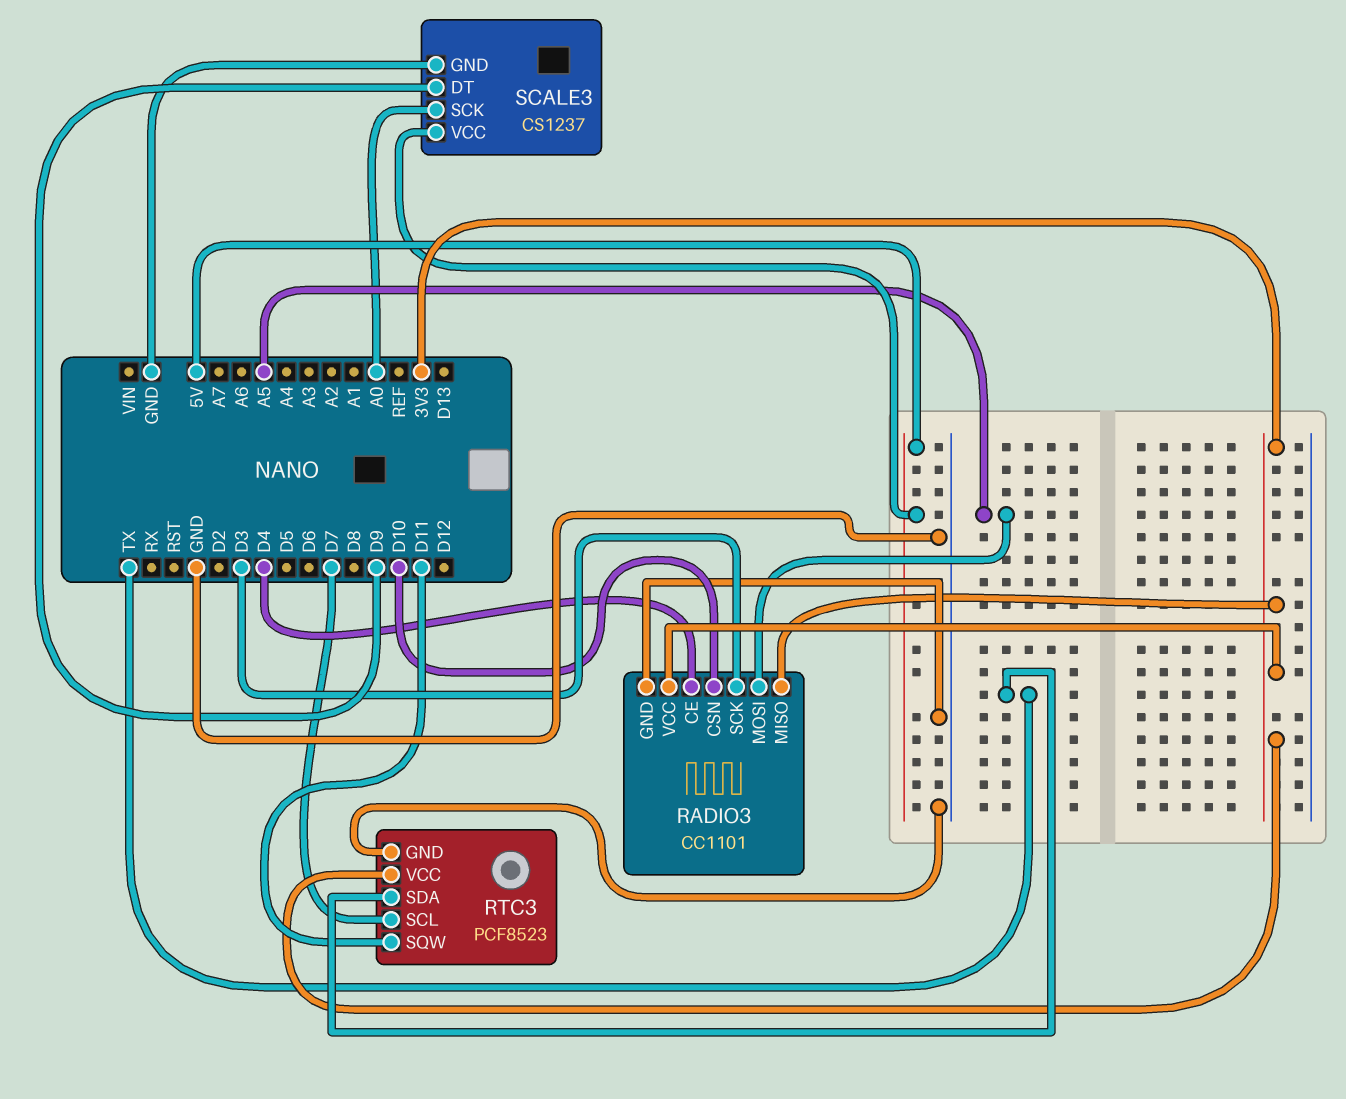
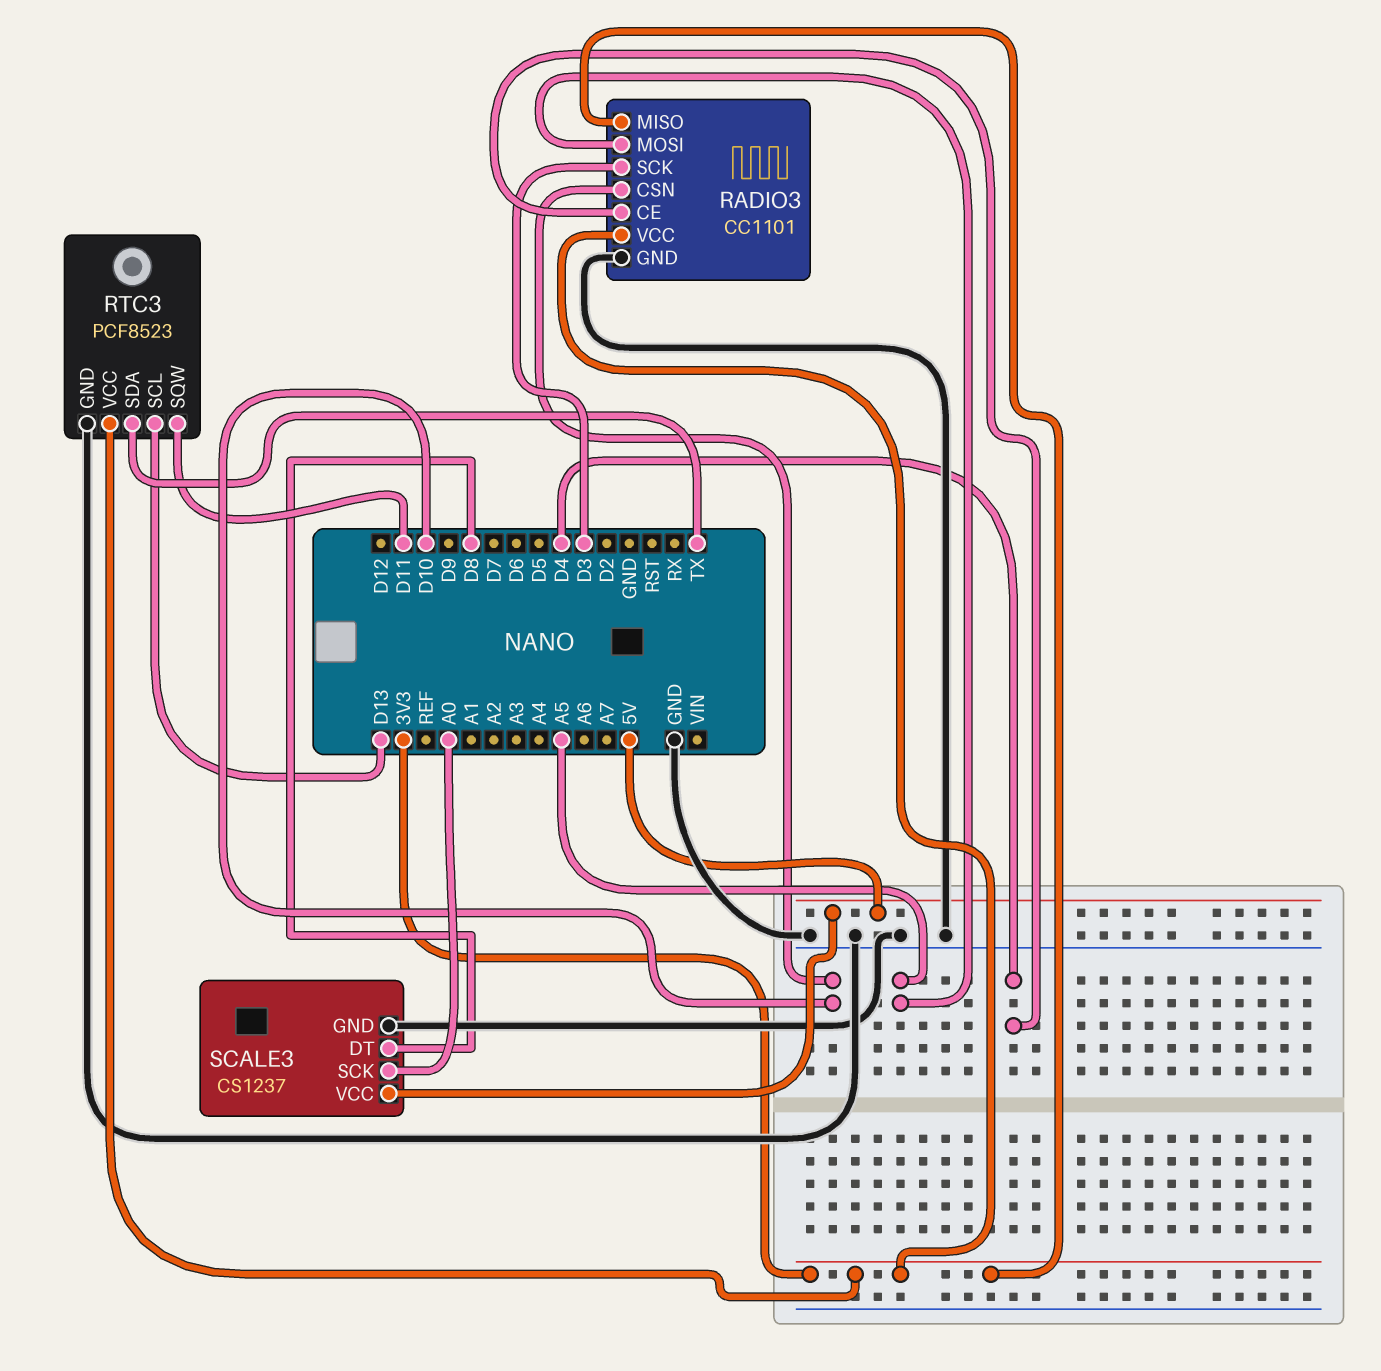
RTC3 pin SCL: D7 -> D13
SCALE3 pin DT: D9 -> D8

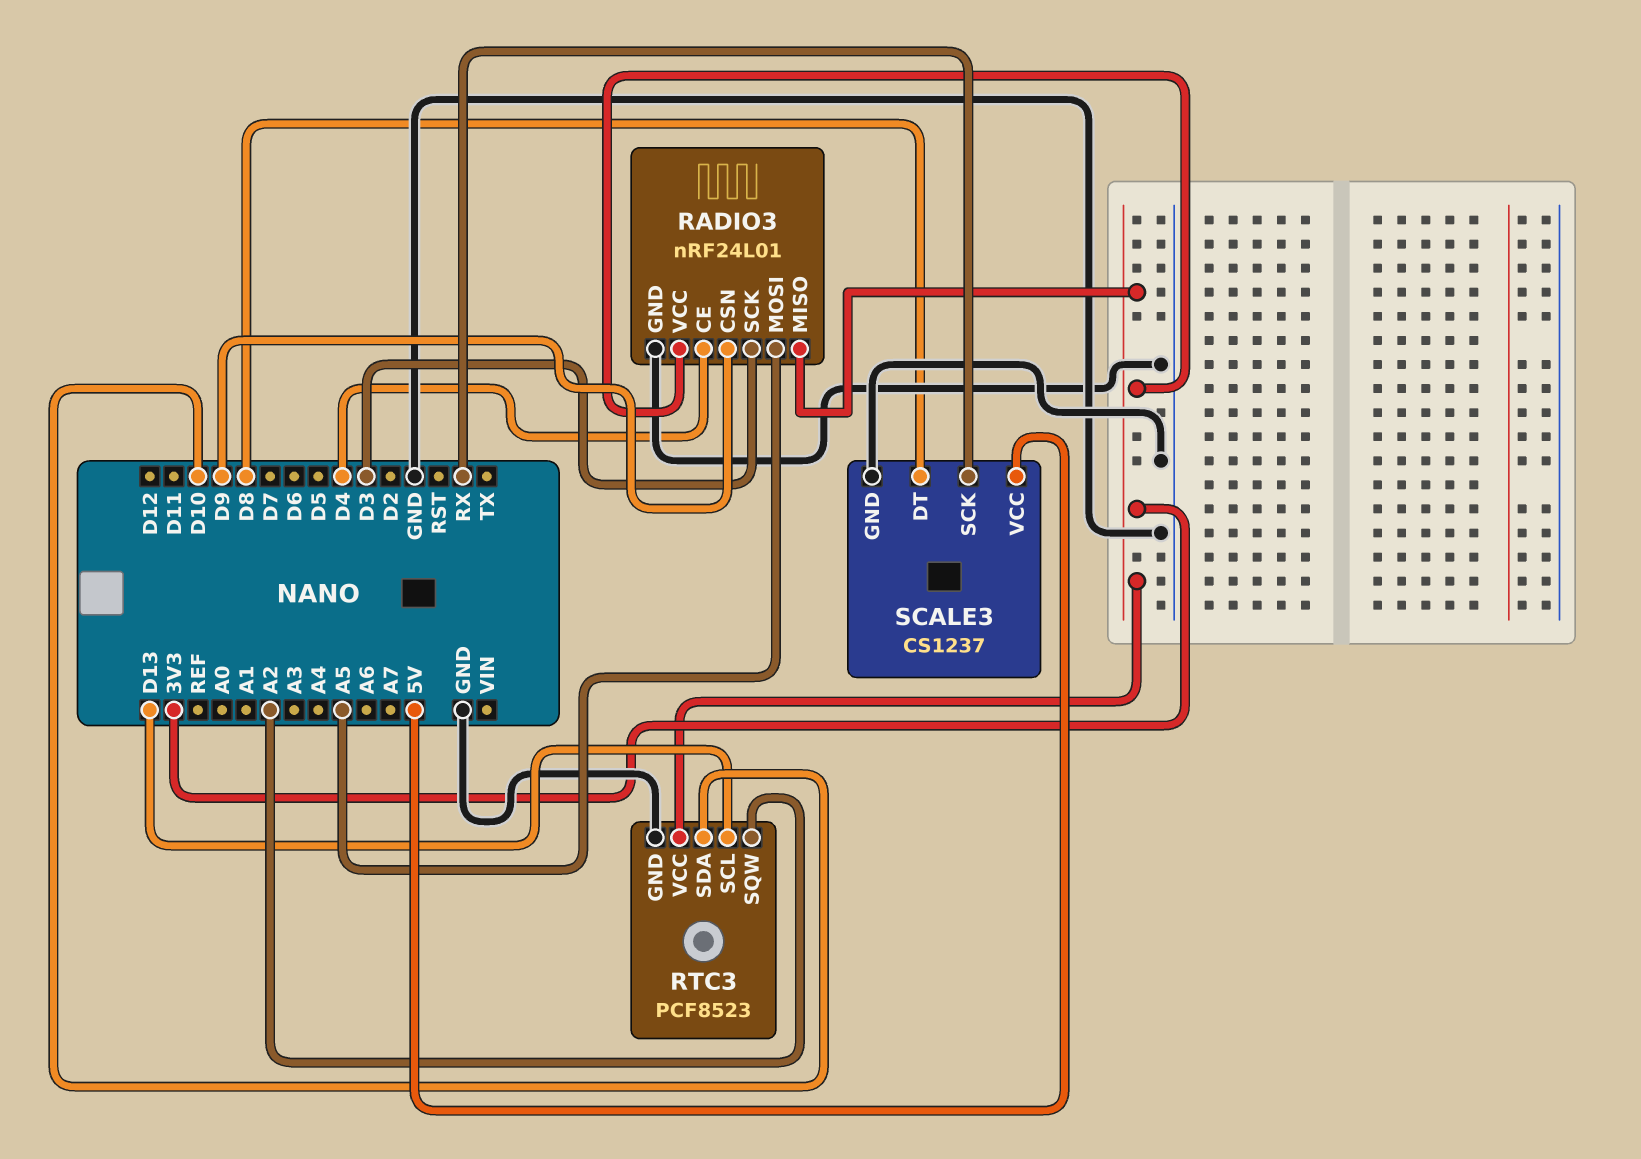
RADIO3: CC1101 -> nRF24L01
RADIO3 pin CSN: D10 -> D9
RTC3 pin SDA: TX -> D10
RTC3 pin SQW: D11 -> A2
SCALE3 pin SCK: A0 -> RX

